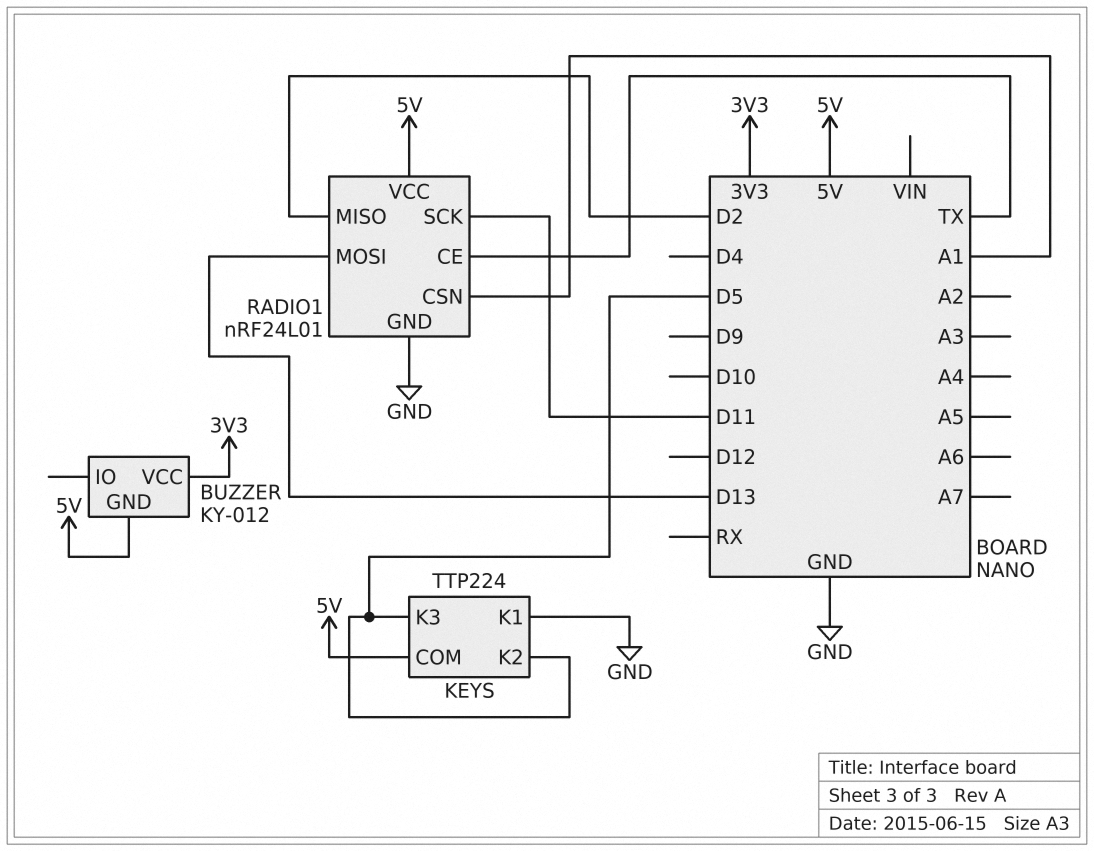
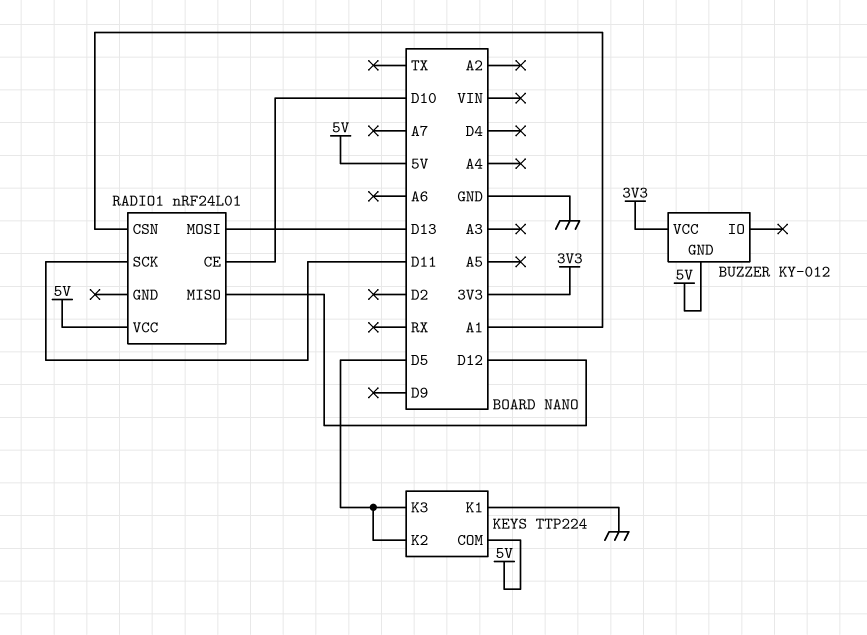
RADIO1 pin CE: TX -> D10
RADIO1 pin GND: GND -> none
RADIO1 pin MISO: D2 -> D12

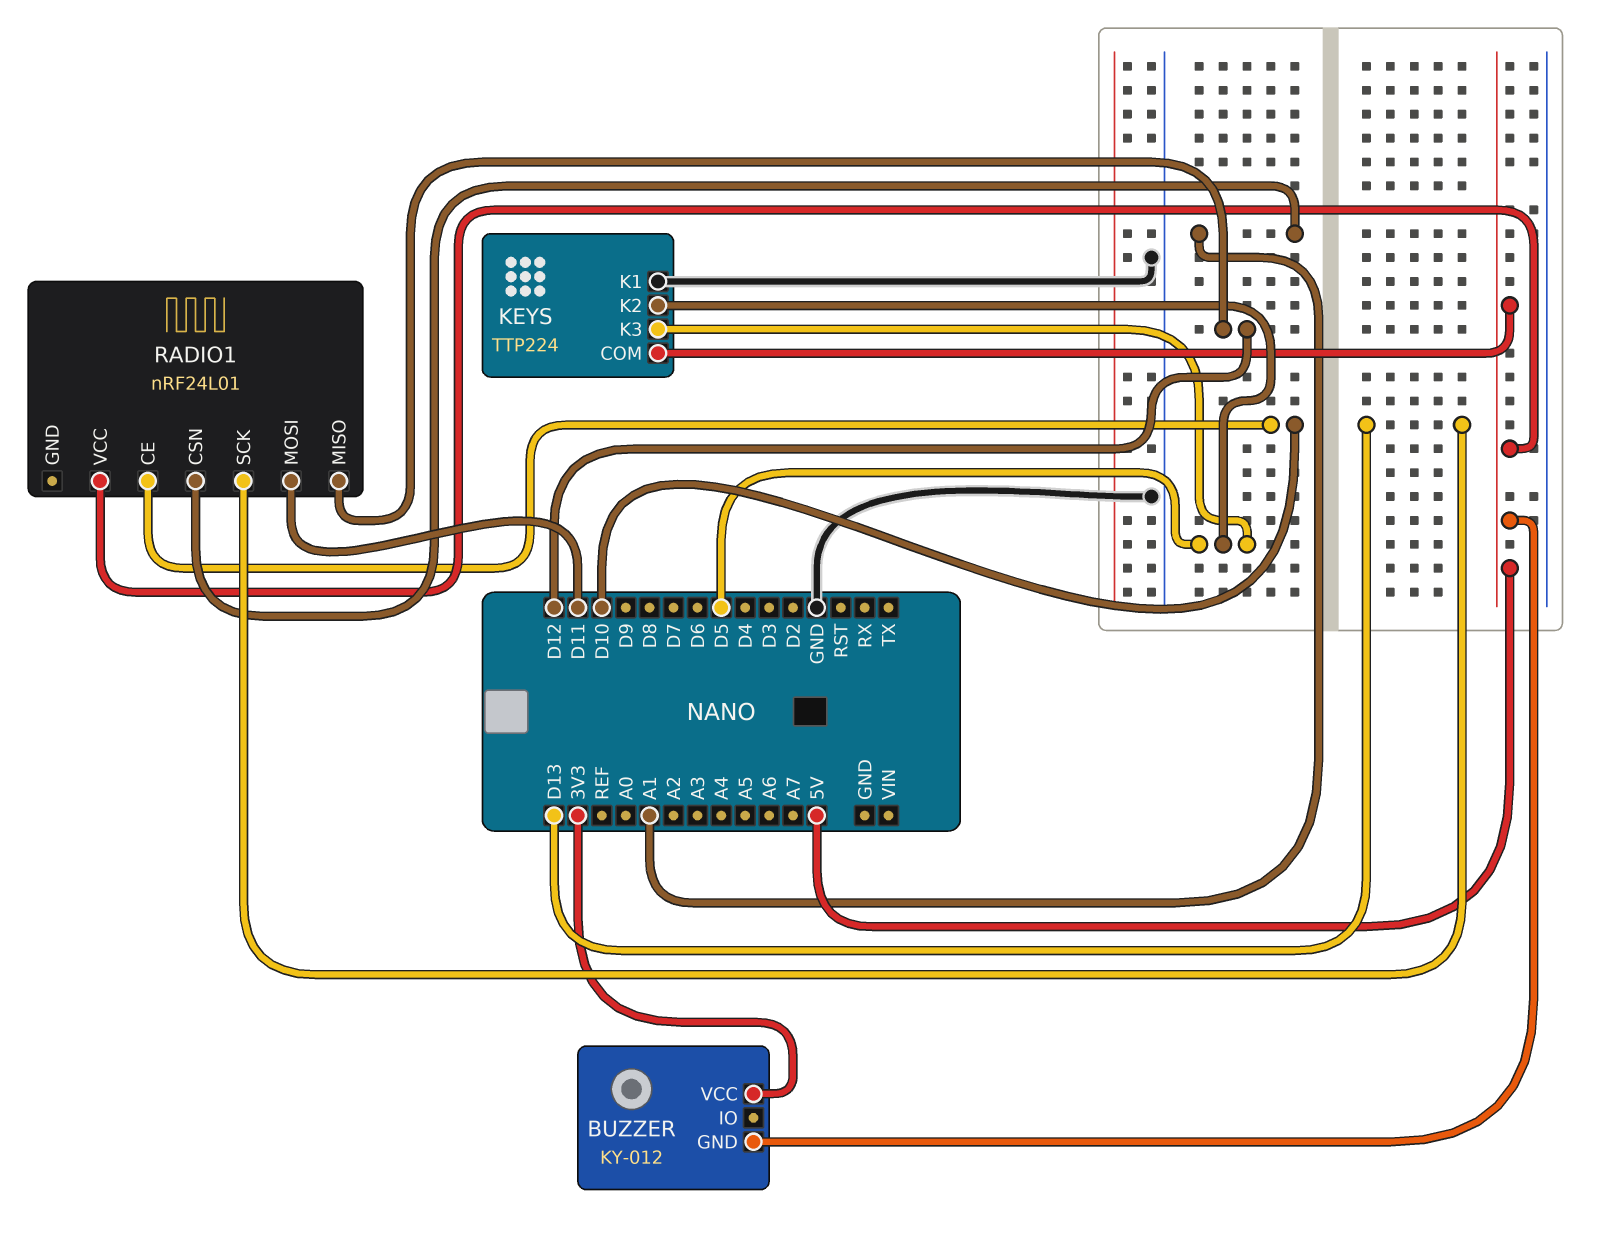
RADIO1 pin MOSI: D13 -> D11
RADIO1 pin SCK: D11 -> D13

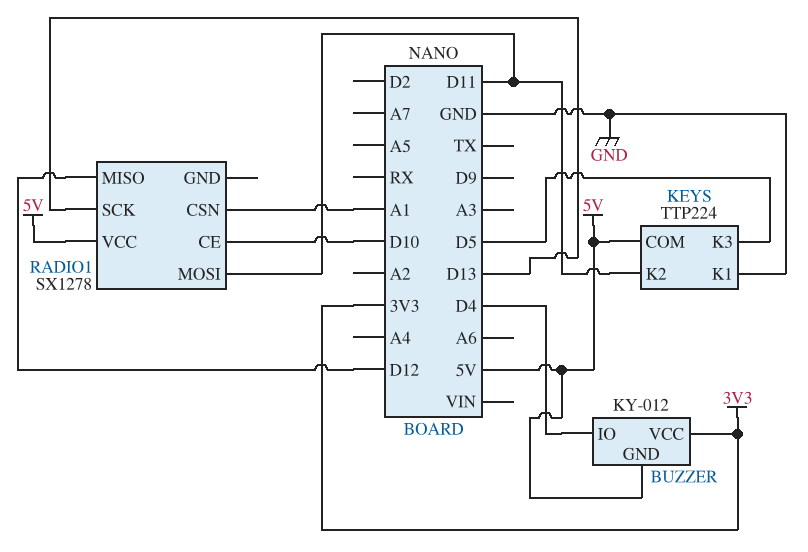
BUZZER pin IO: none -> D4
KEYS pin K2: D5 -> D11
RADIO1: nRF24L01 -> SX1278

